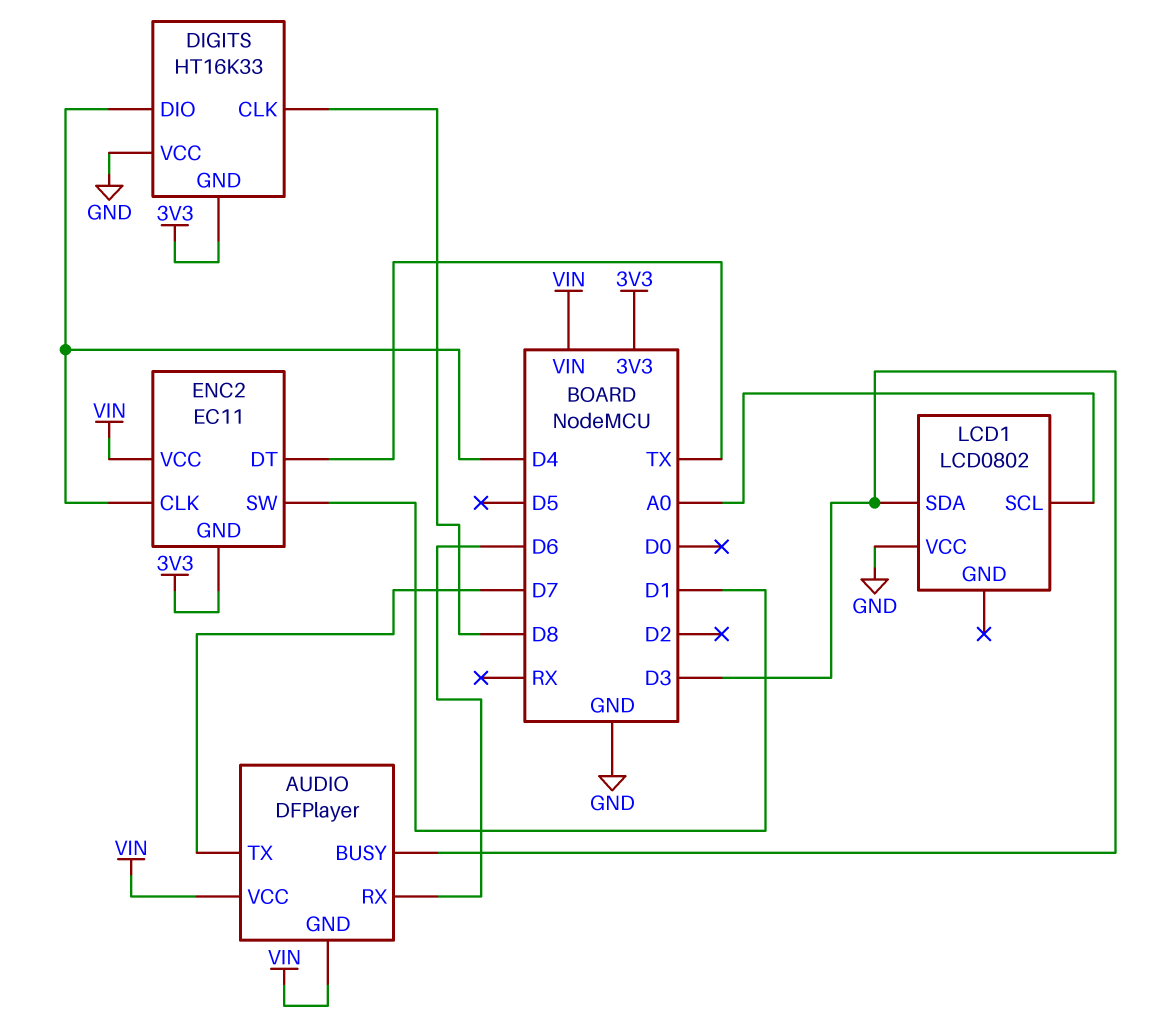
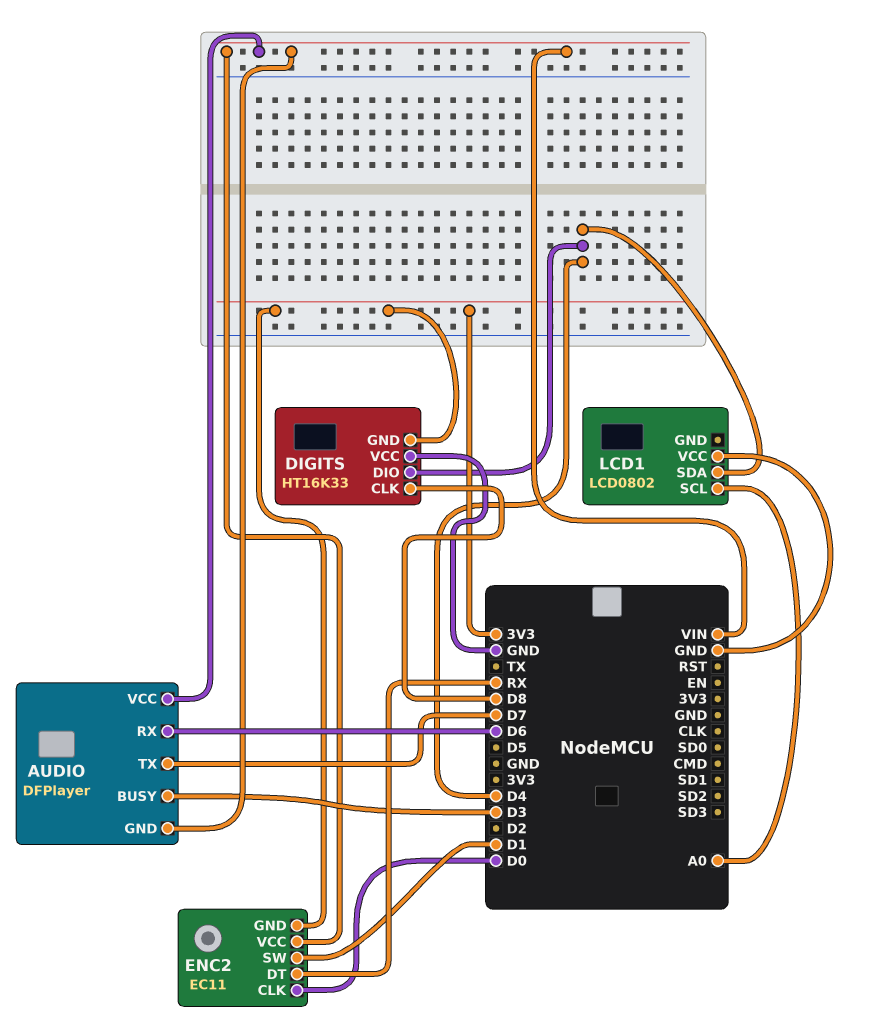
ENC2 pin CLK: D4 -> D0
ENC2 pin DT: TX -> RX
LCD1 pin SDA: D3 -> D4

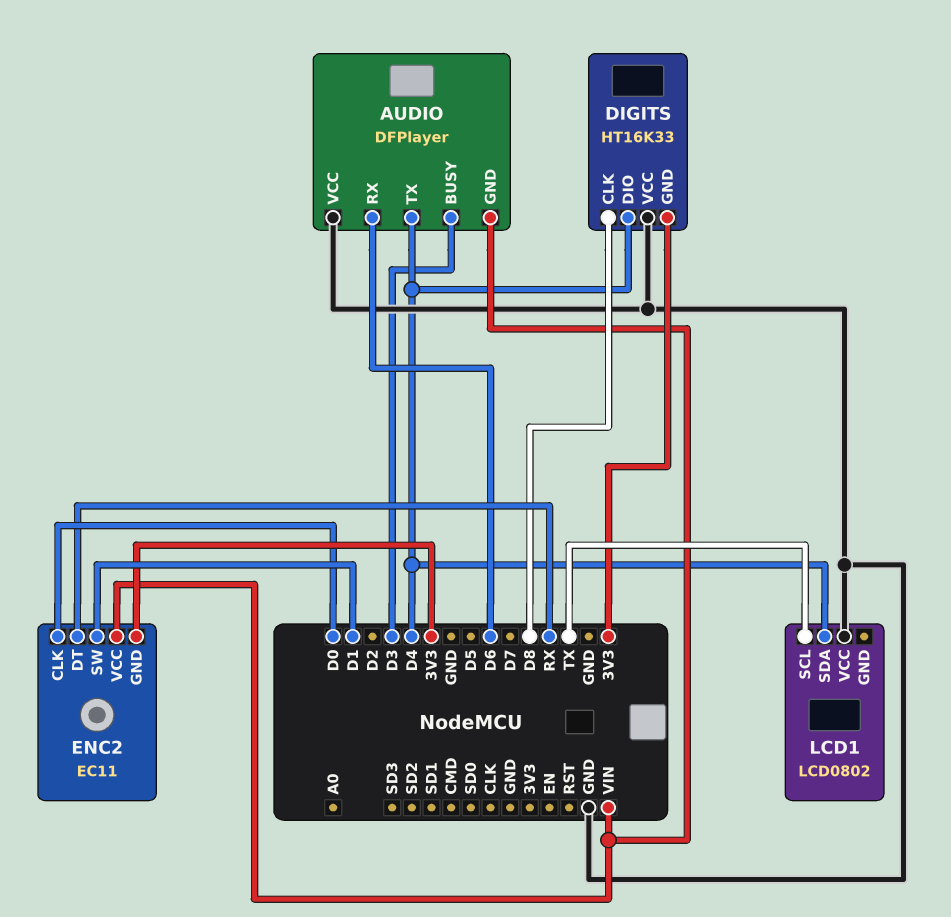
AUDIO pin TX: D7 -> D4
AUDIO pin VCC: VIN -> GND
LCD1 pin SCL: A0 -> TX

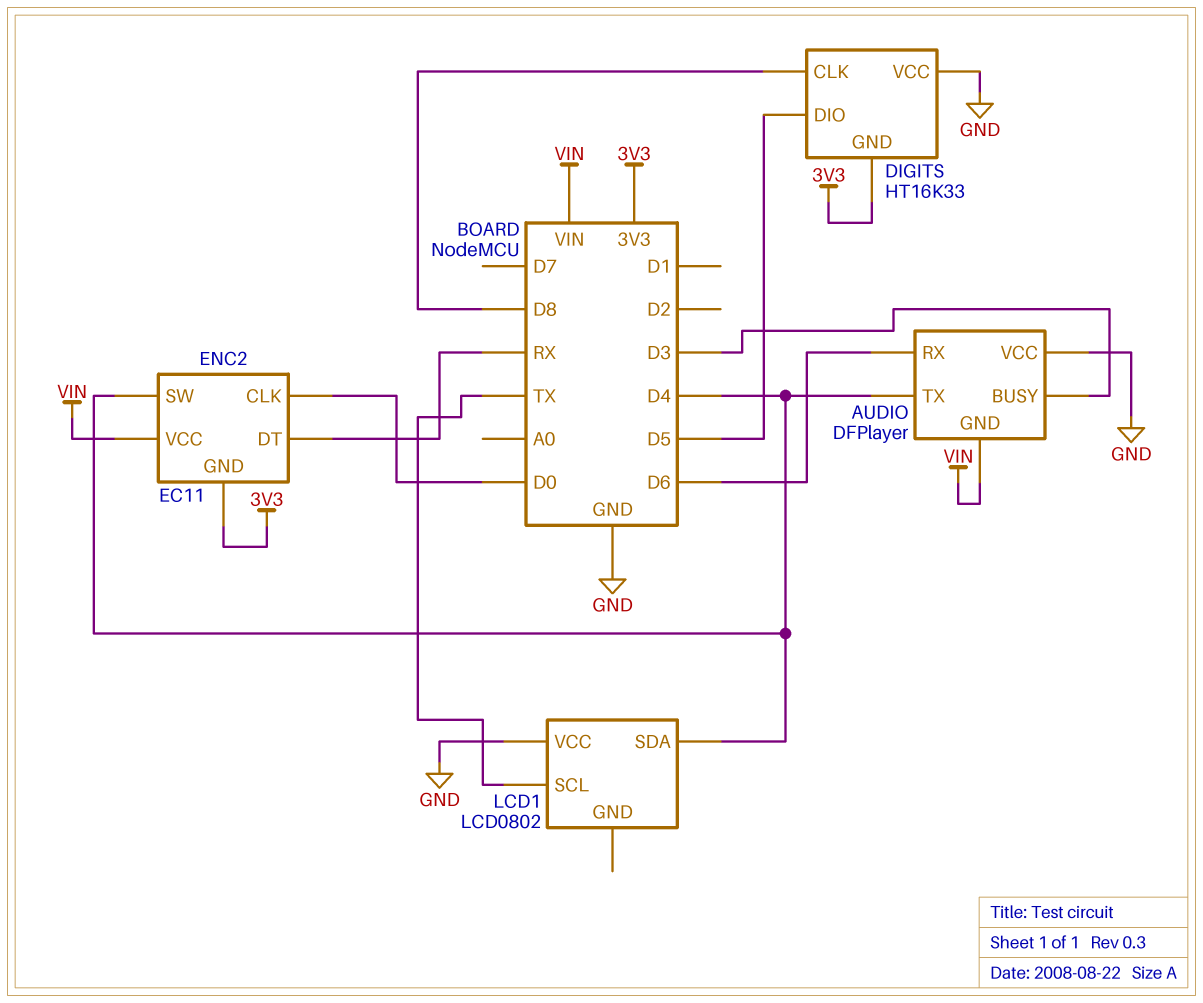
DIGITS pin DIO: D4 -> D5
ENC2 pin SW: D1 -> D4

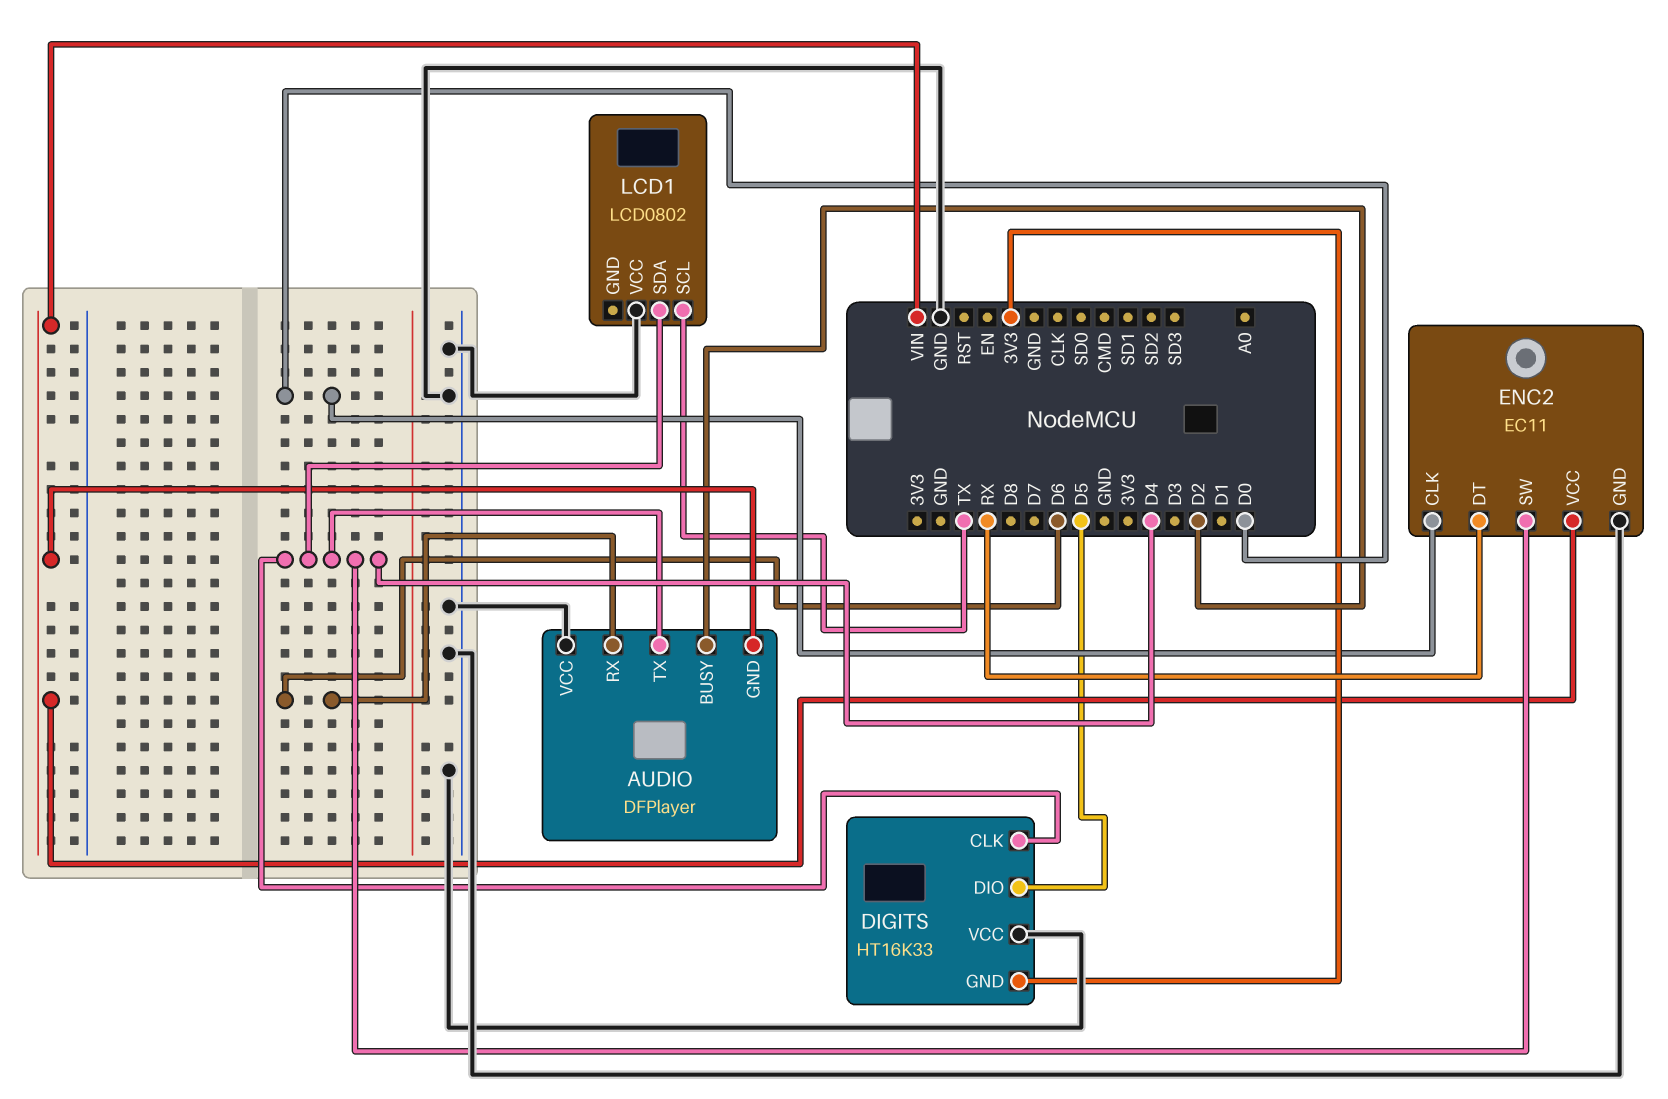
AUDIO pin BUSY: D3 -> D2
DIGITS pin CLK: D8 -> D4
ENC2 pin GND: 3V3 -> GND

